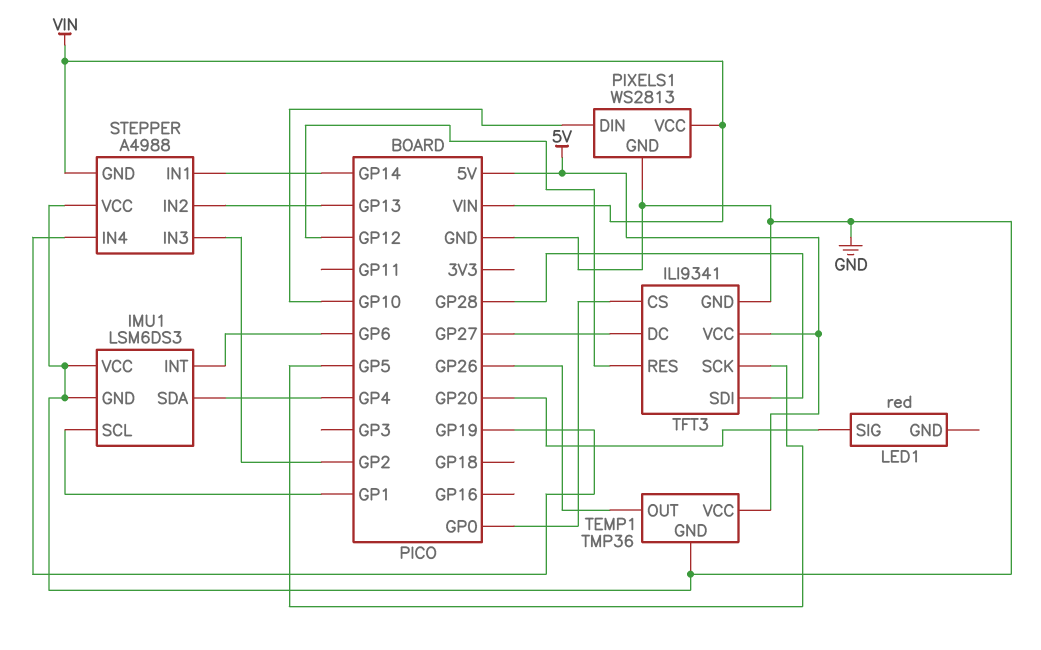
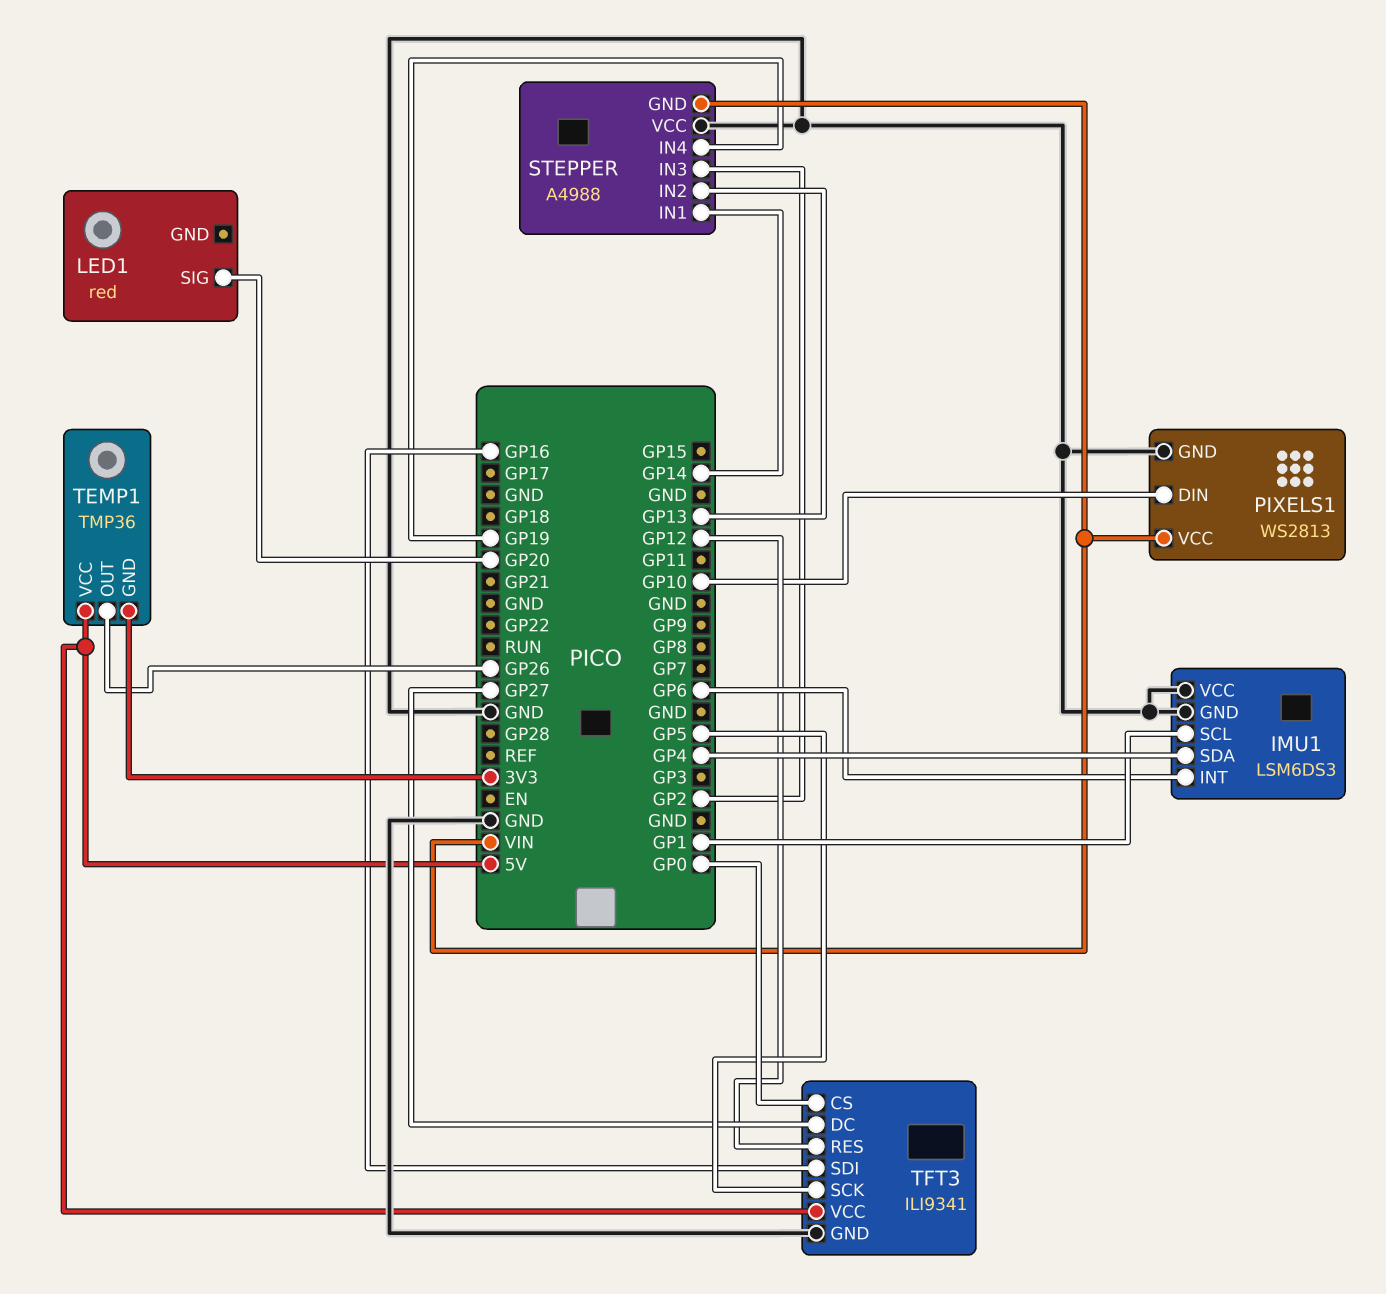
TEMP1 pin GND: GND -> 3V3
TFT3 pin SDI: GP28 -> GP16

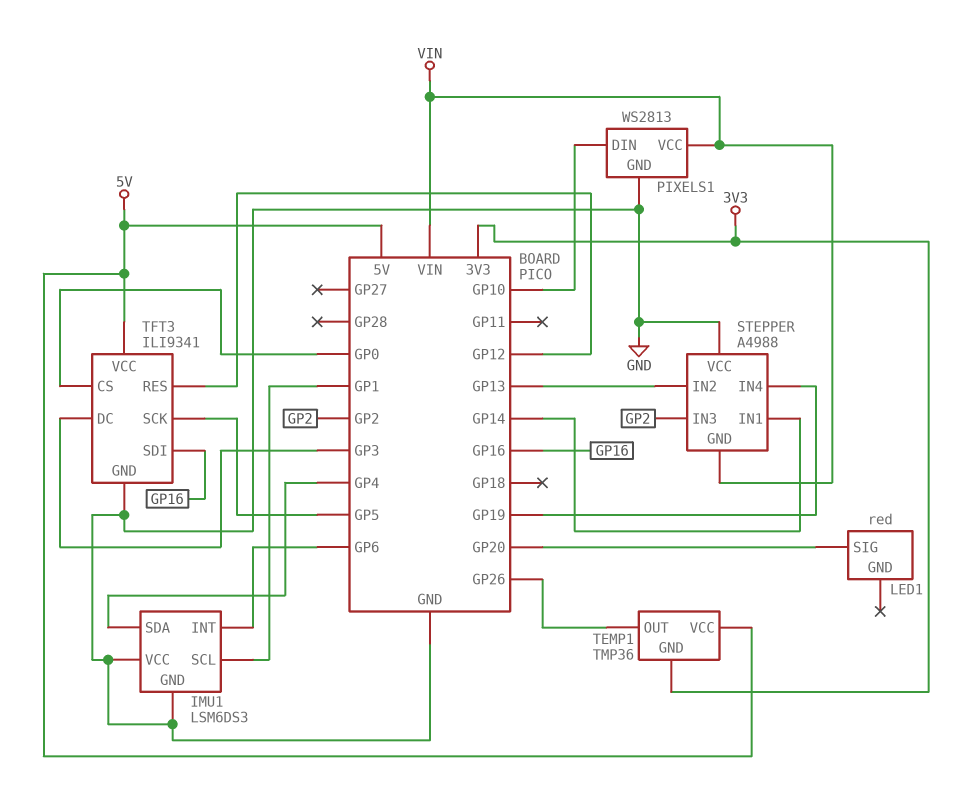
TFT3 pin DC: GP27 -> GP3

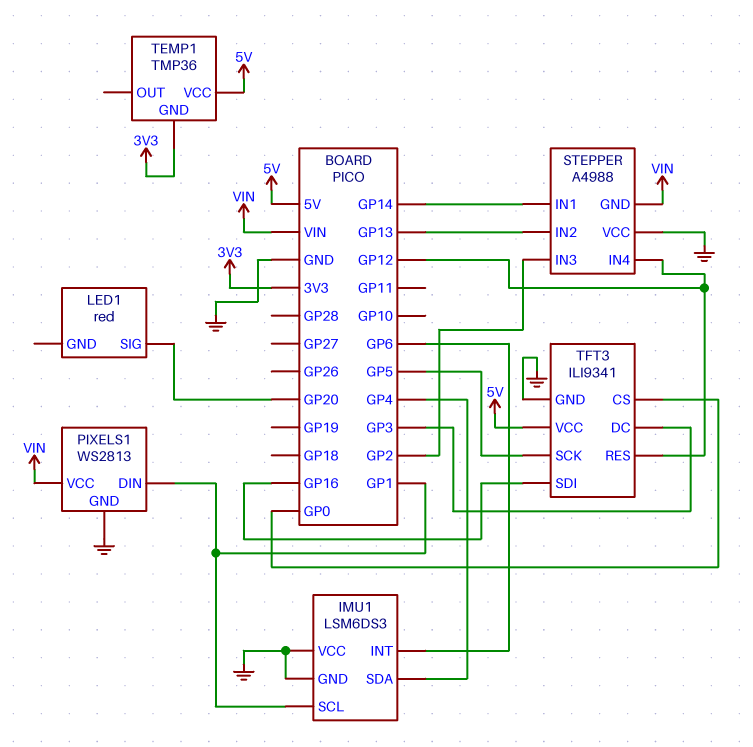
PIXELS1 pin DIN: GP10 -> GP1
STEPPER pin IN4: GP19 -> GP12
TEMP1 pin OUT: GP26 -> none

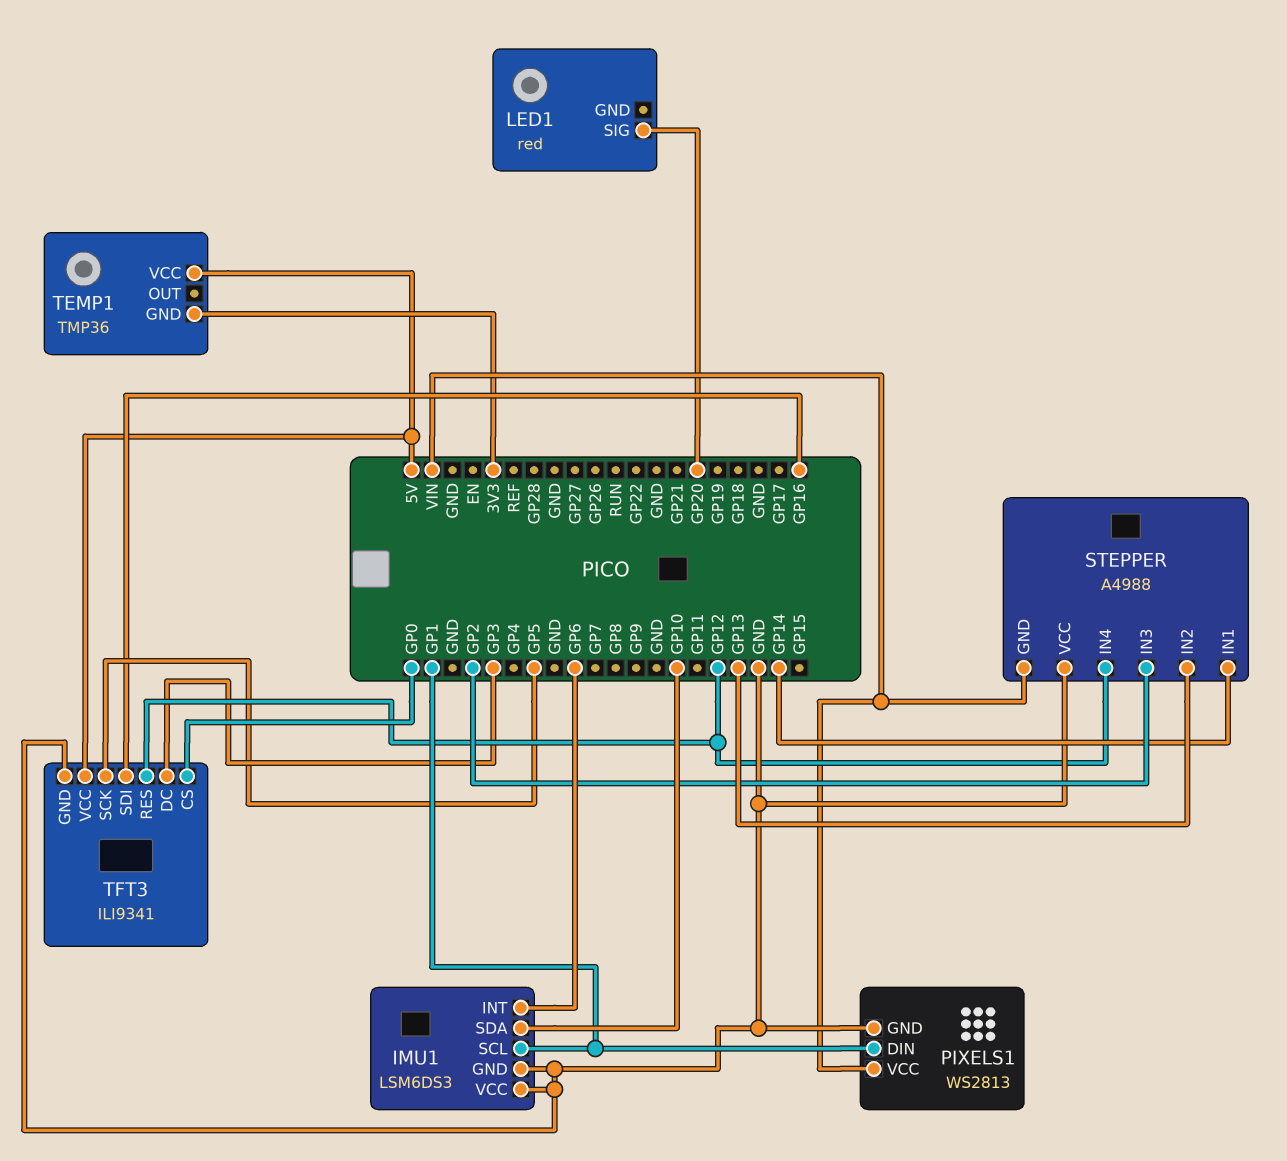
IMU1 pin SDA: GP4 -> GP10

